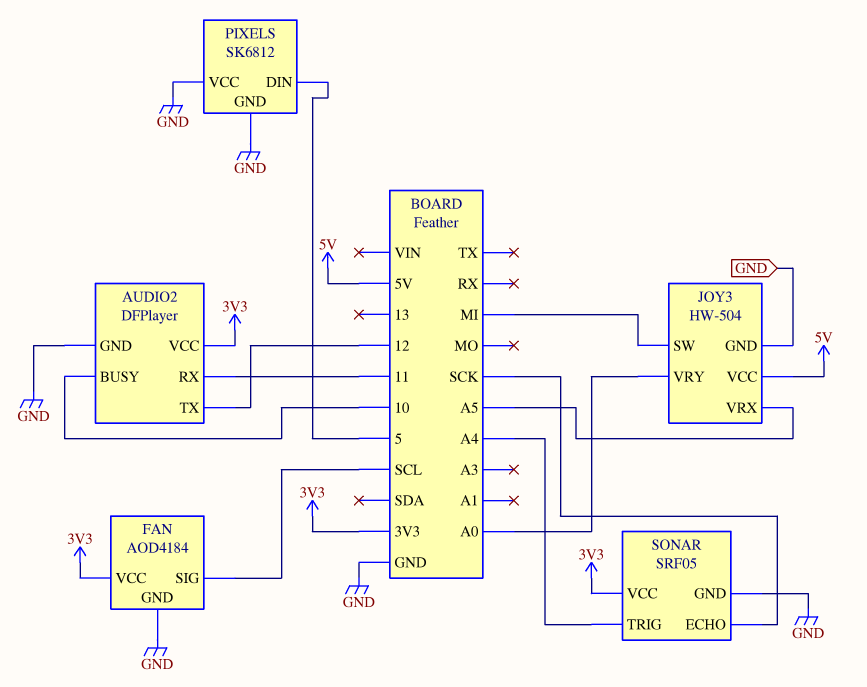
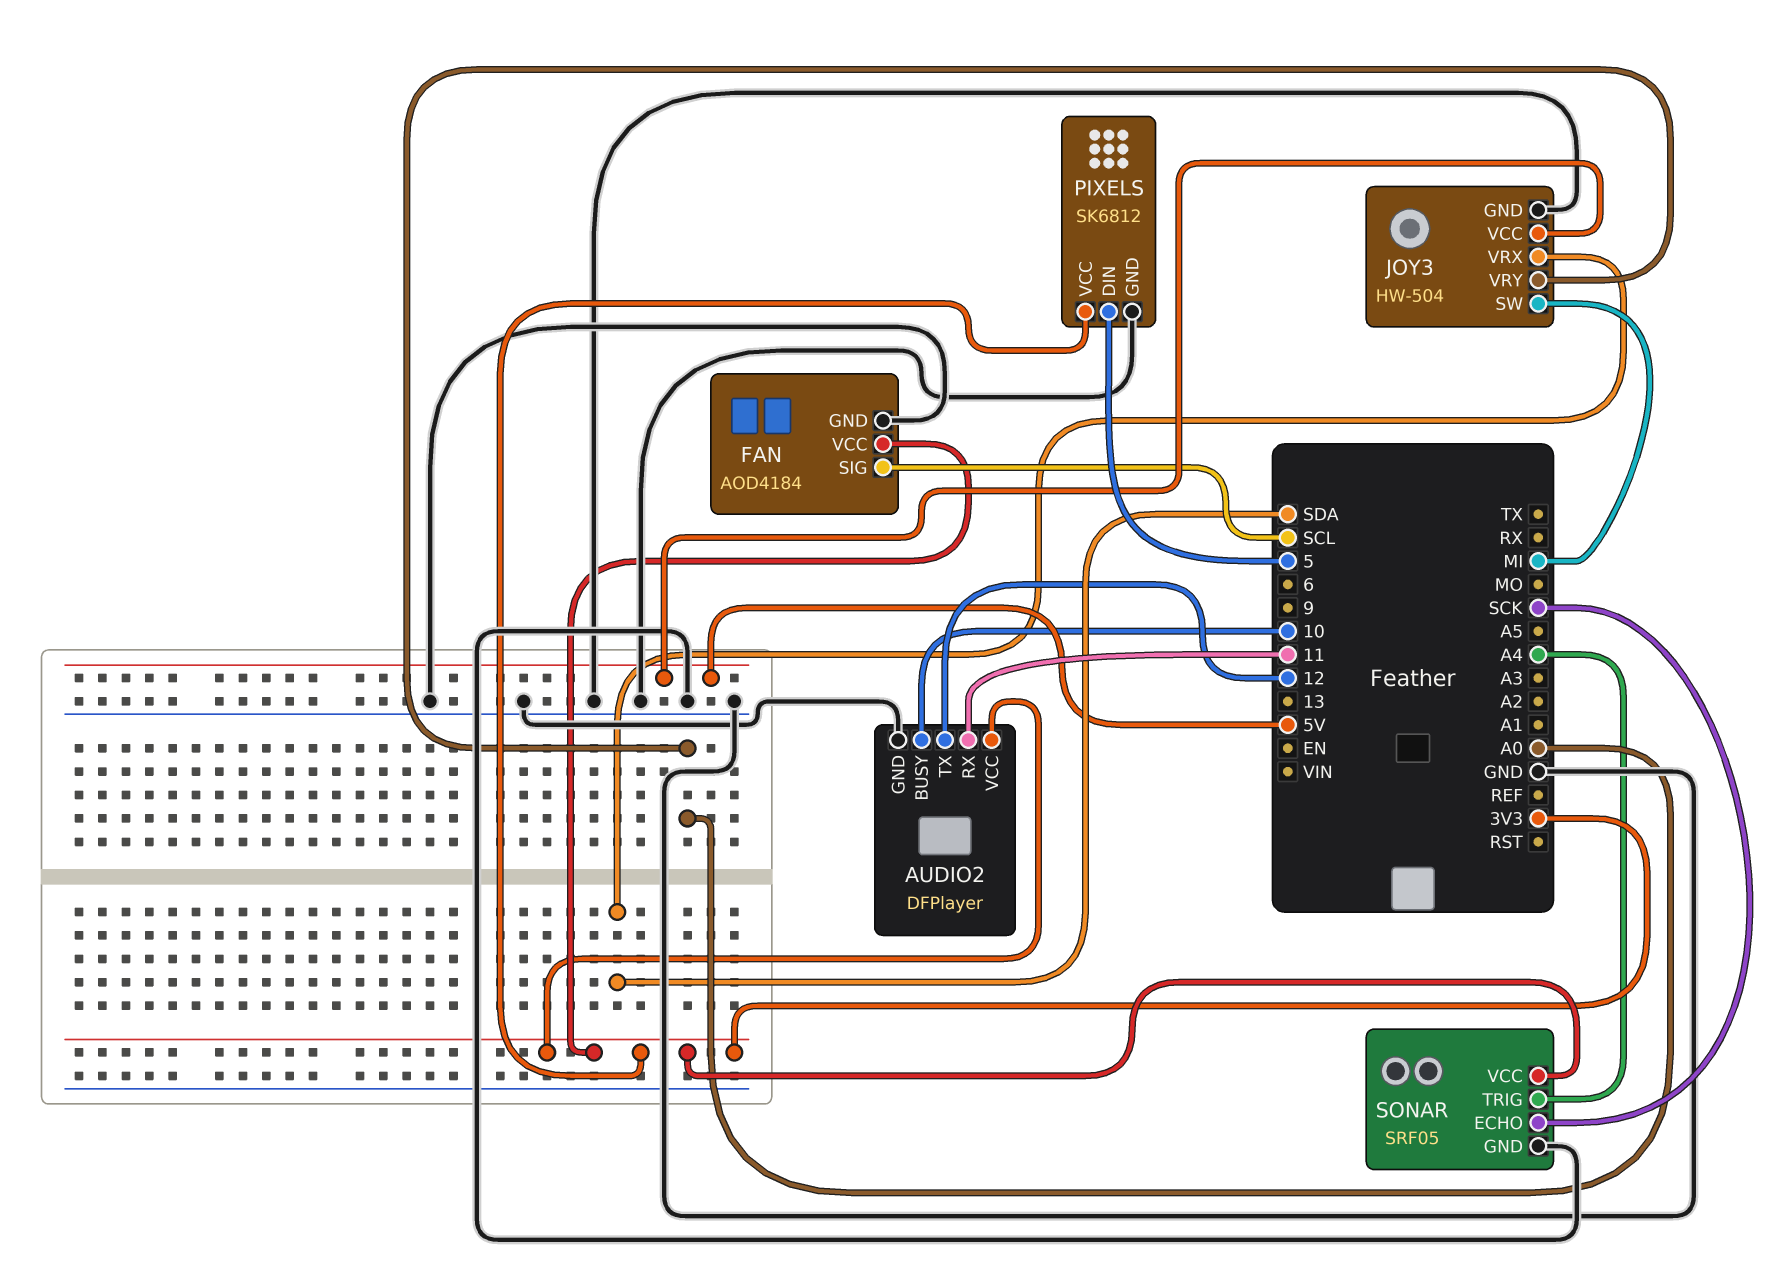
JOY3 pin VRX: A5 -> SDA
PIXELS pin VCC: GND -> 3V3

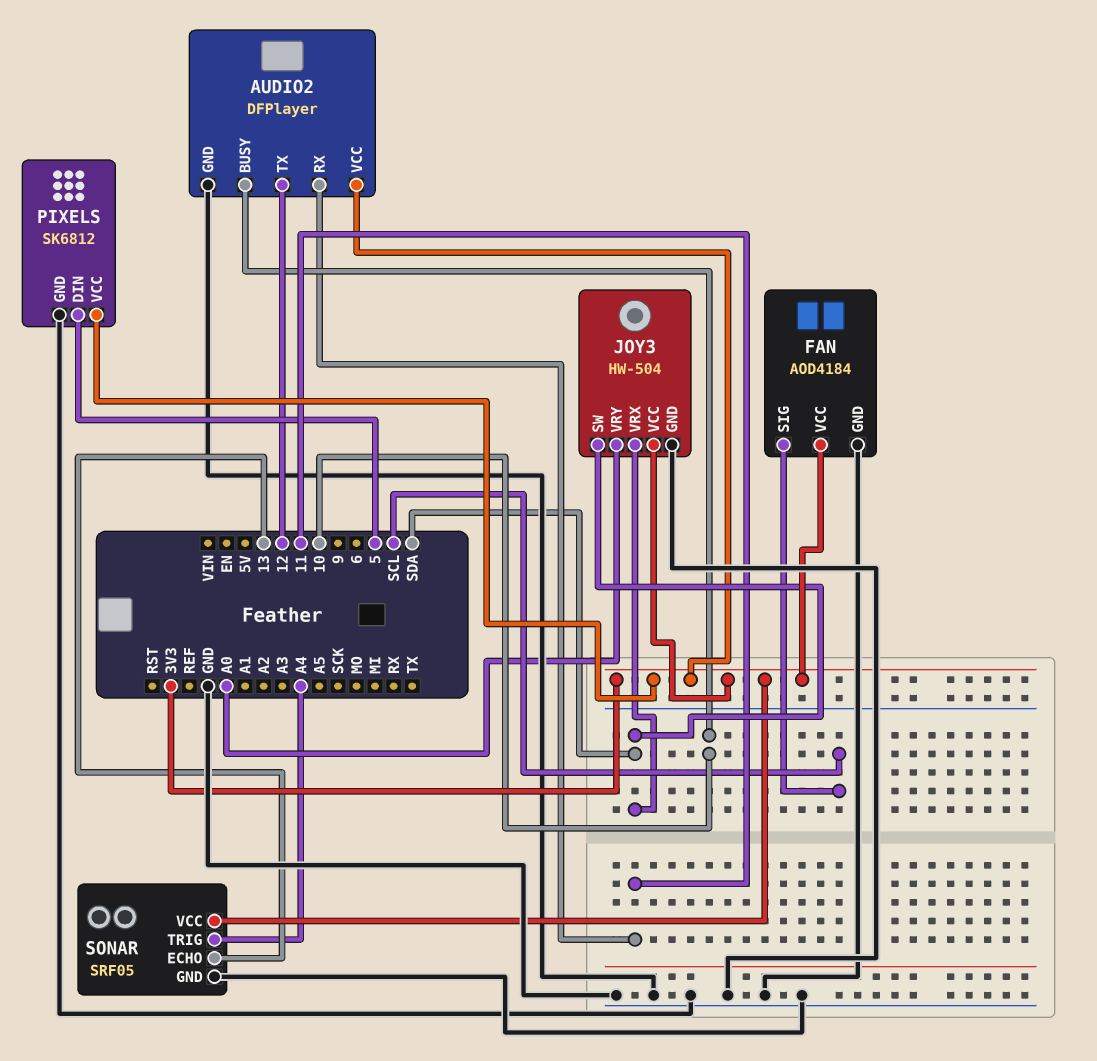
JOY3 pin SW: MI -> SDA
JOY3 pin VCC: 5V -> 3V3
SONAR pin ECHO: SCK -> 13

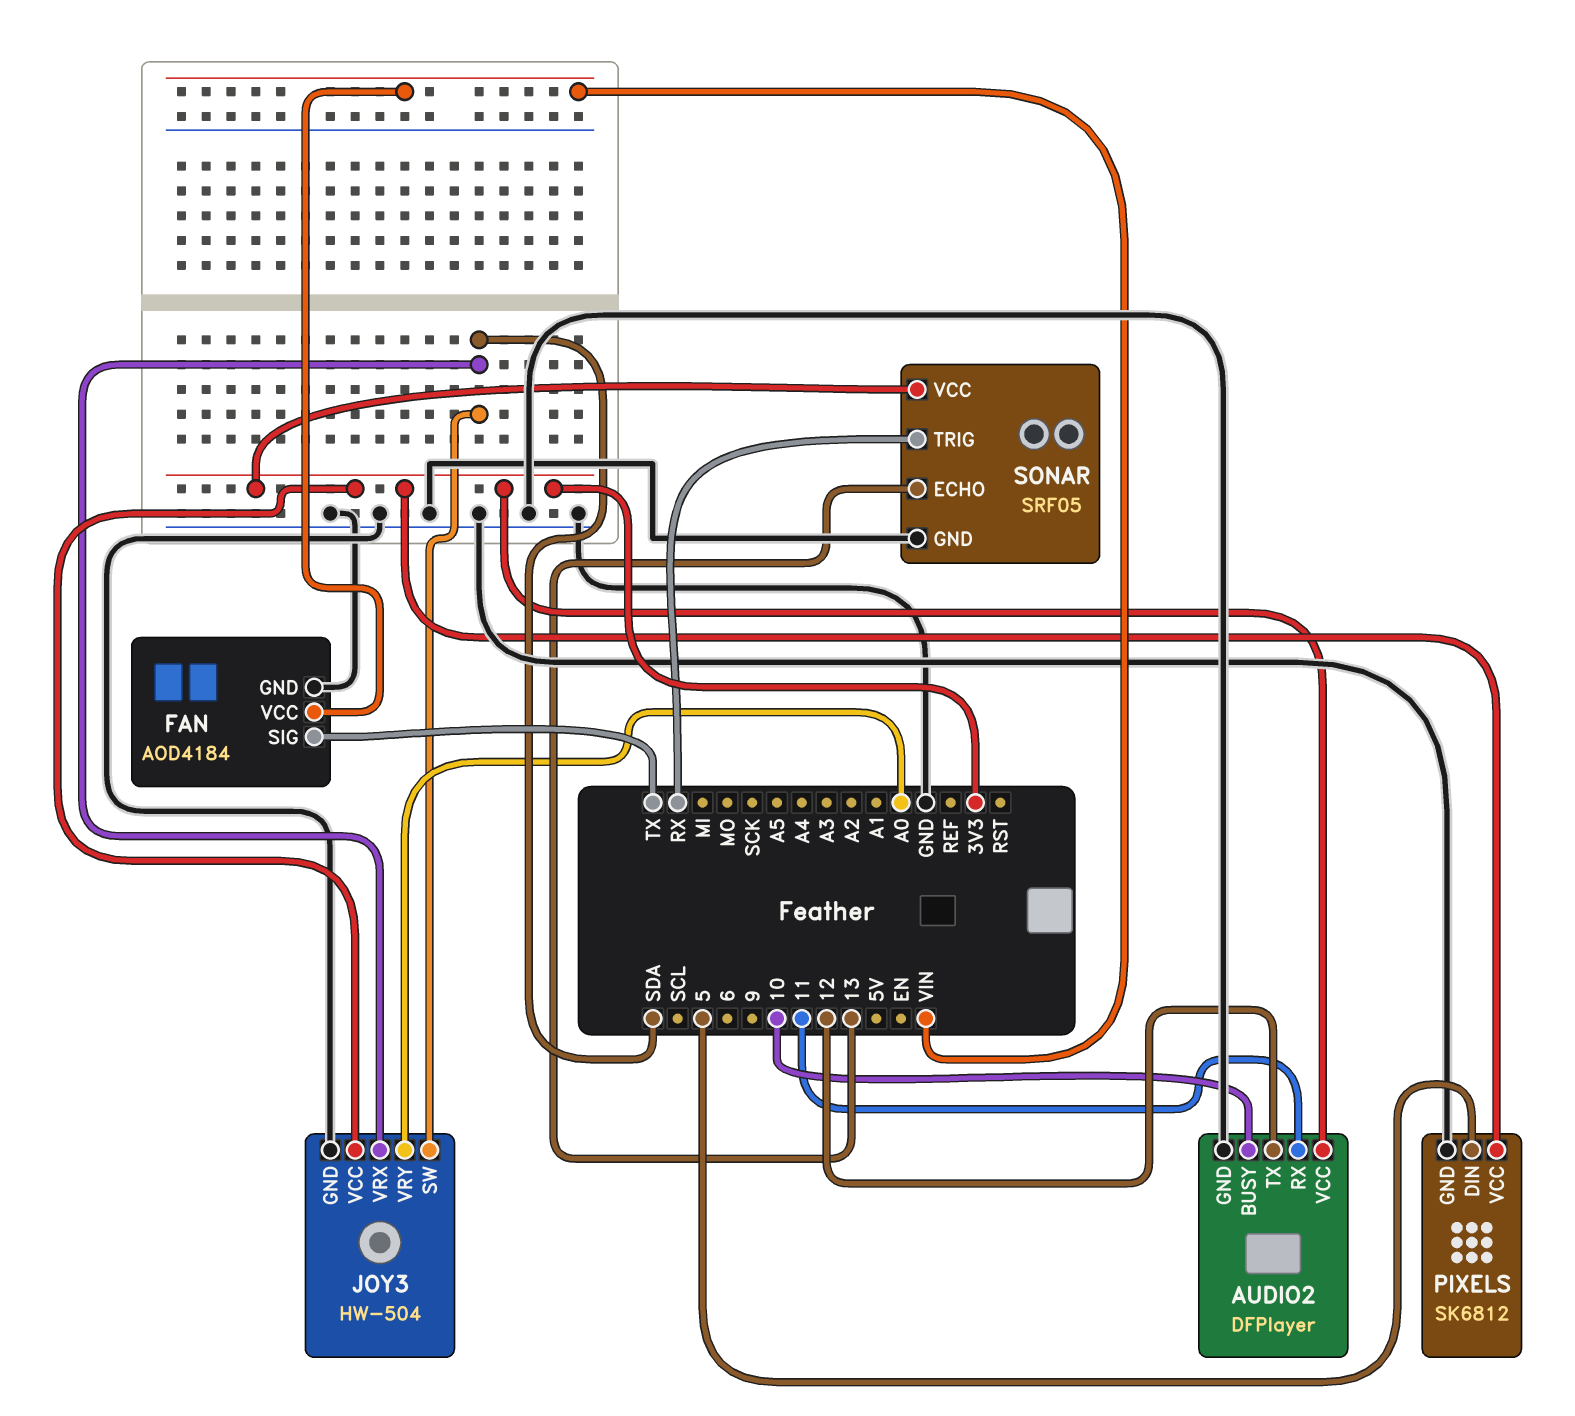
FAN pin SIG: SCL -> TX
FAN pin VCC: 3V3 -> VIN
SONAR pin TRIG: A4 -> RX

